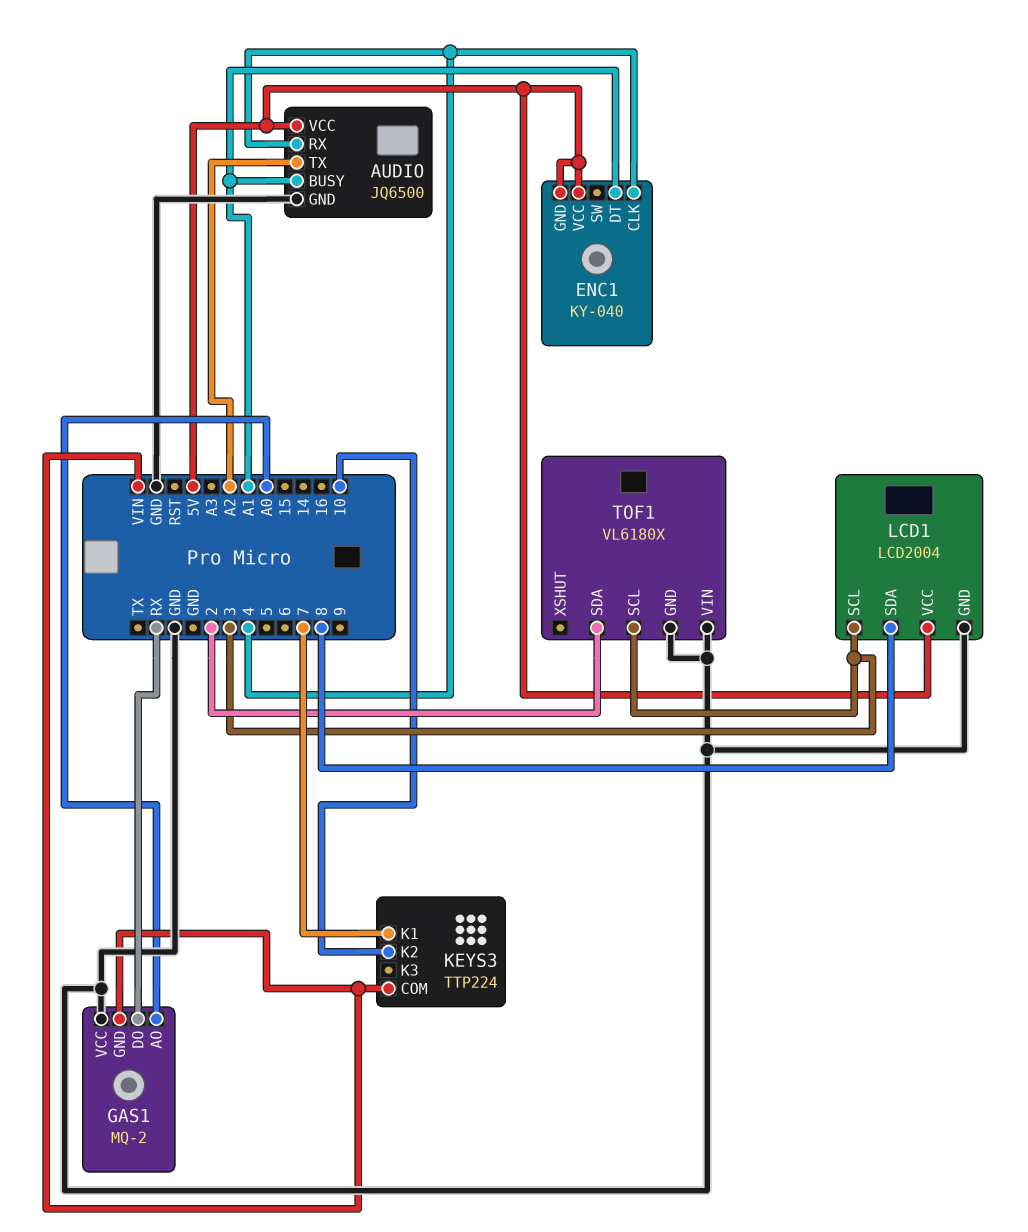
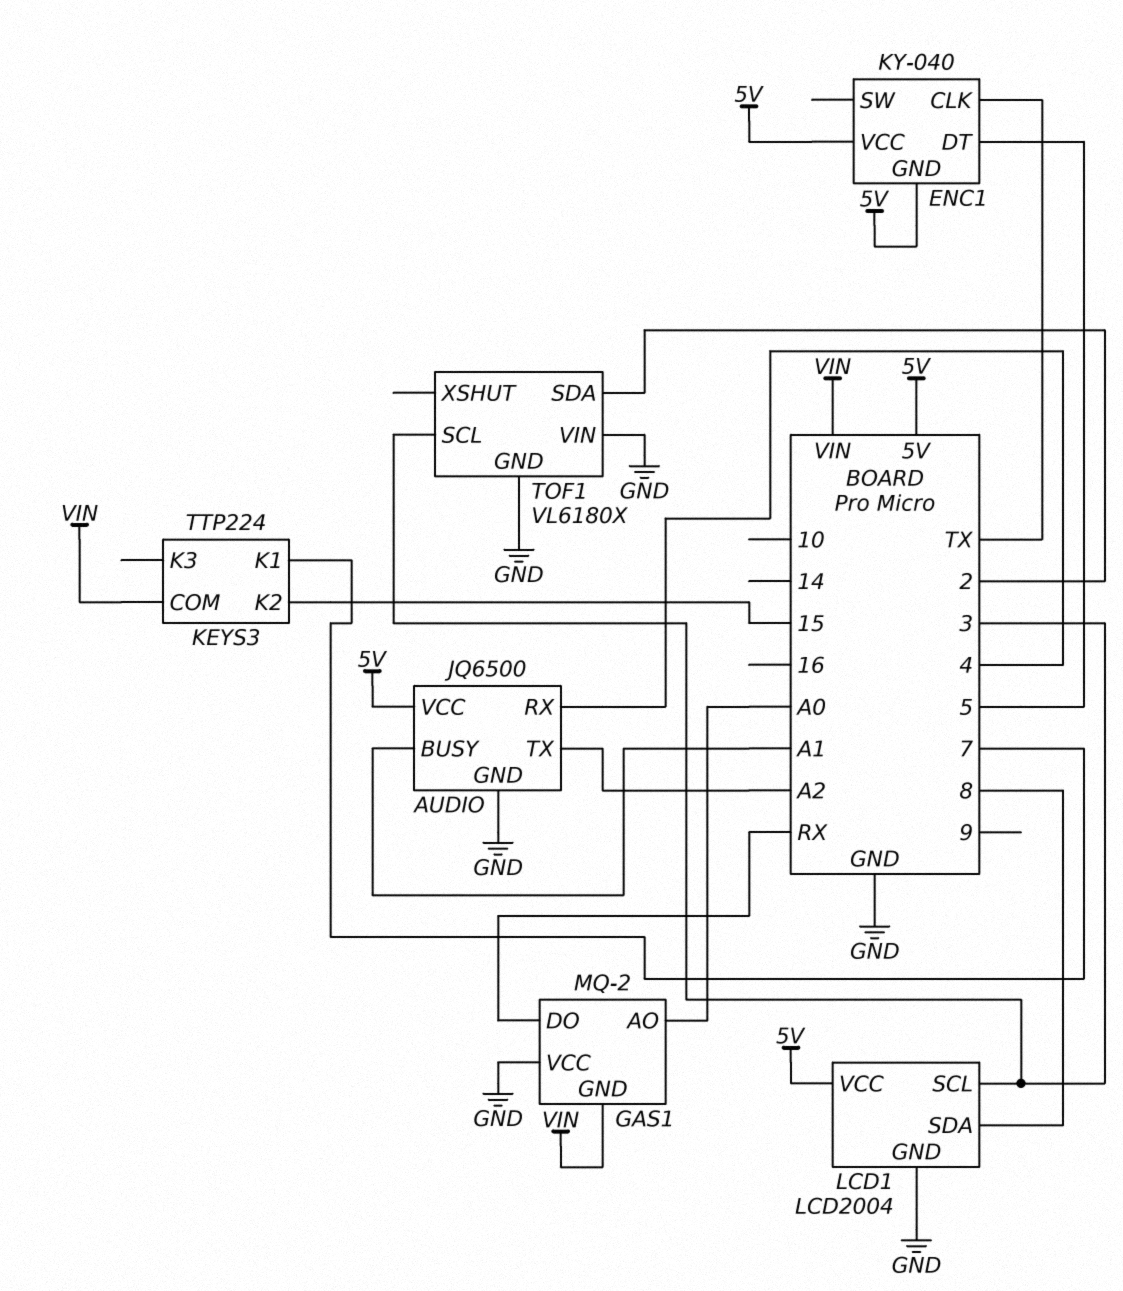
ENC1 pin CLK: 4 -> TX
ENC1 pin DT: A1 -> 5
KEYS3 pin K2: 10 -> 15

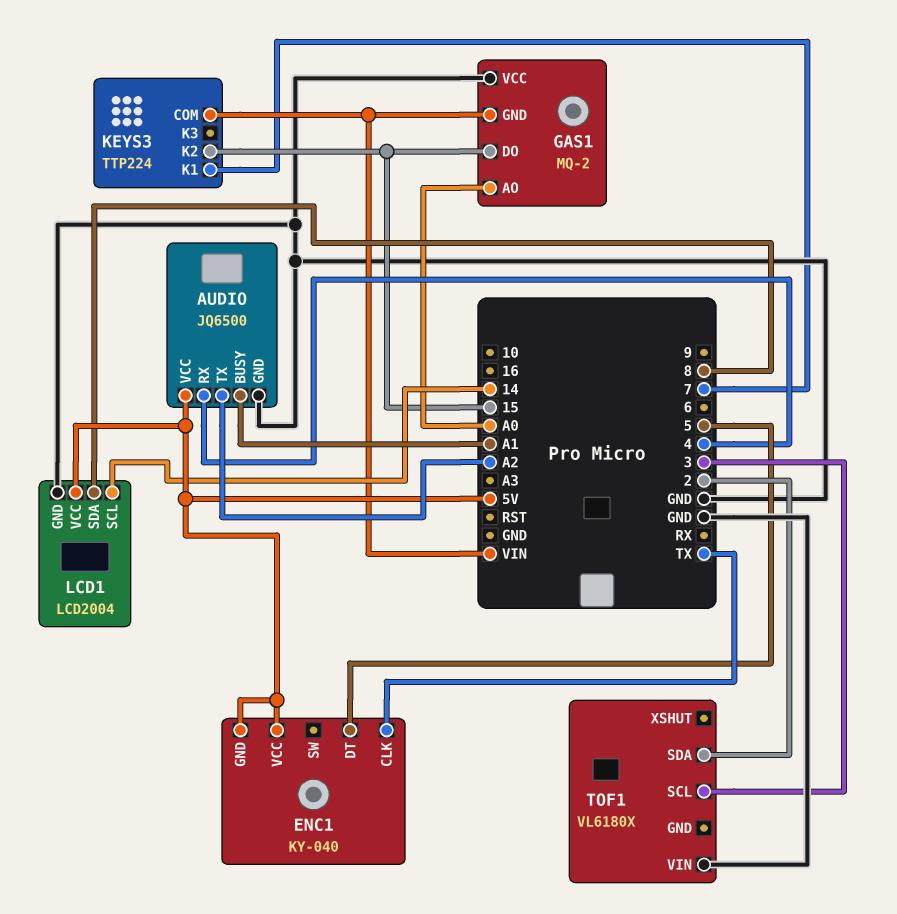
GAS1 pin DO: RX -> 15
LCD1 pin SCL: 3 -> 14
TOF1 pin GND: GND -> none

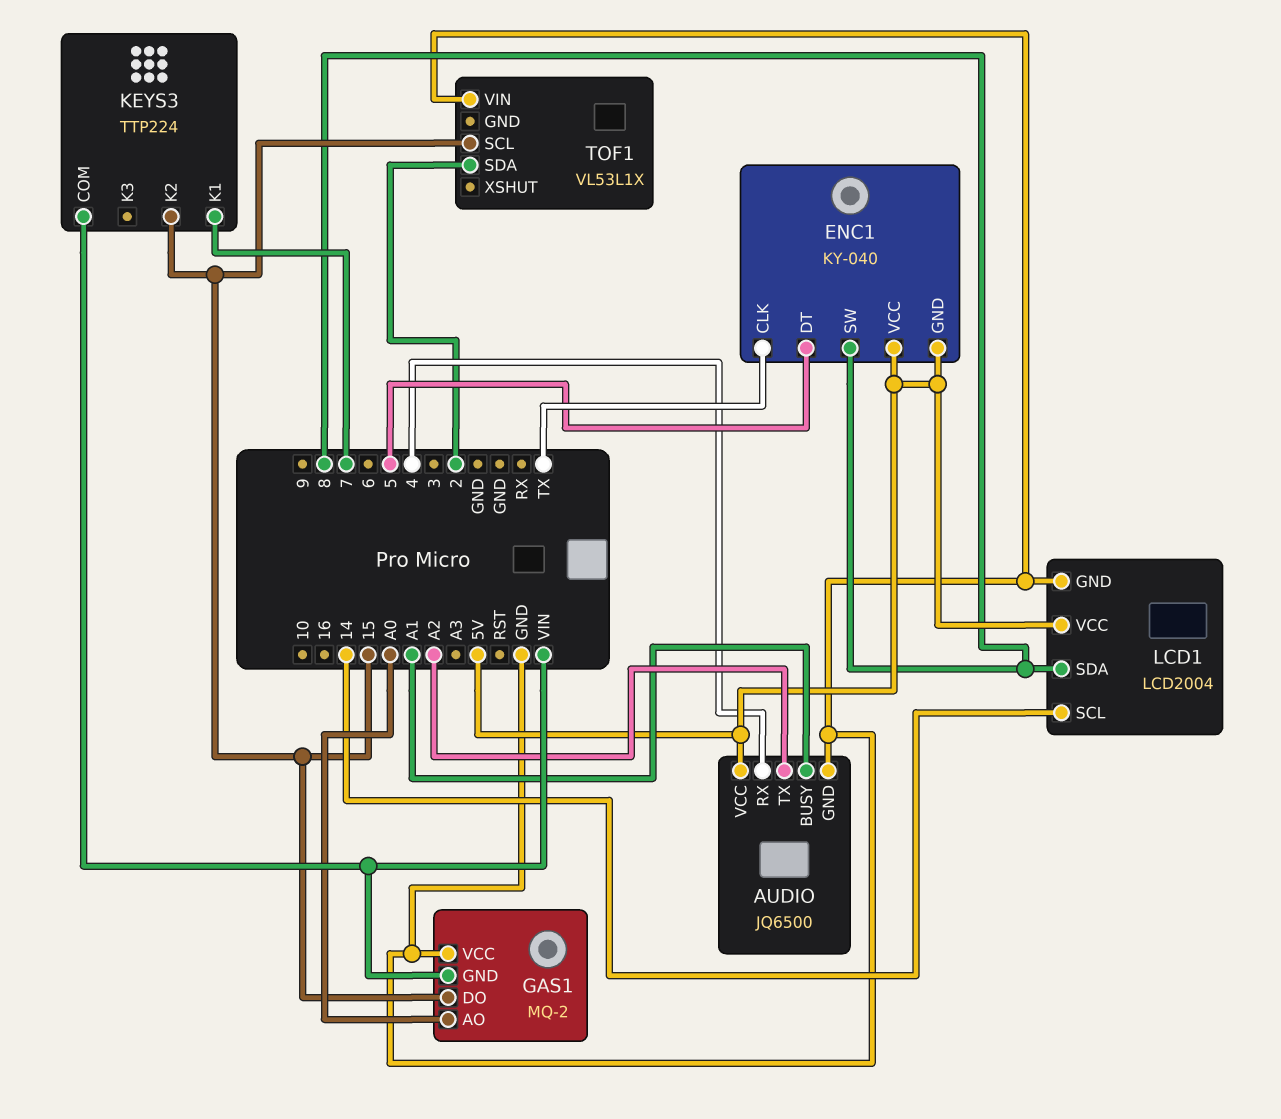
ENC1 pin SW: none -> 8
TOF1: VL6180X -> VL53L1X
TOF1 pin SCL: 3 -> 15

